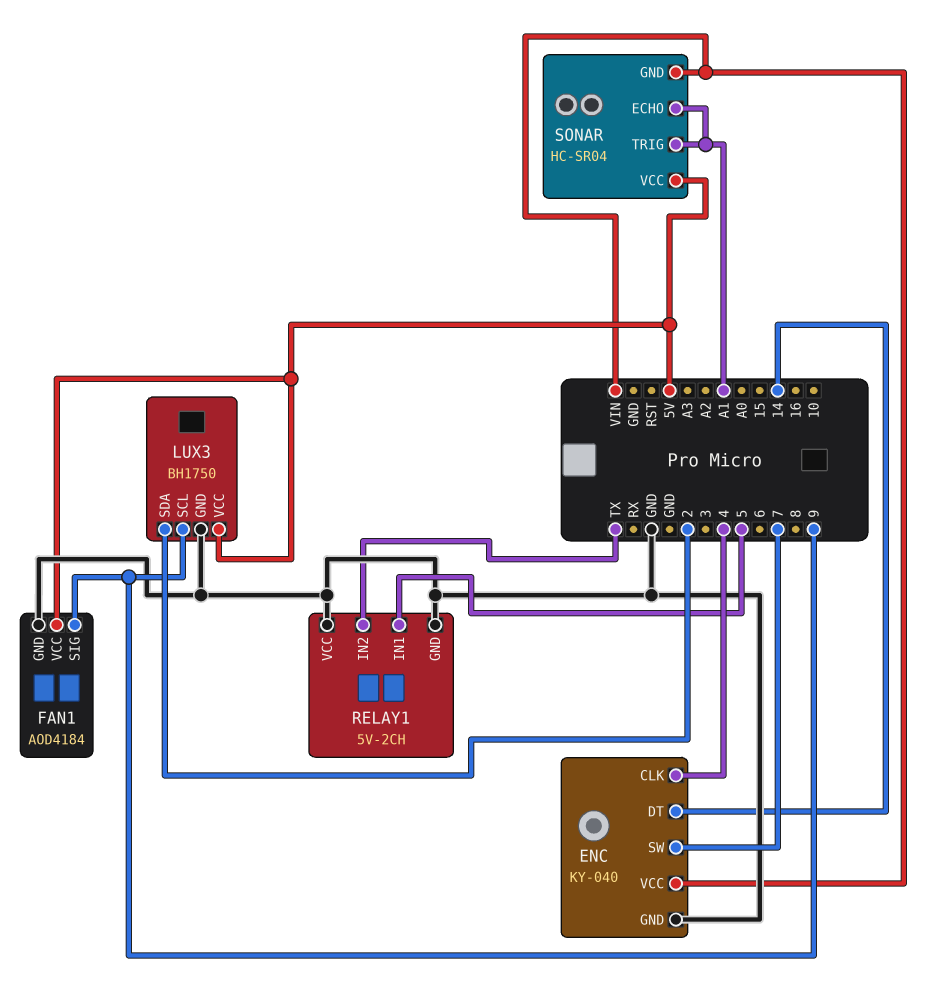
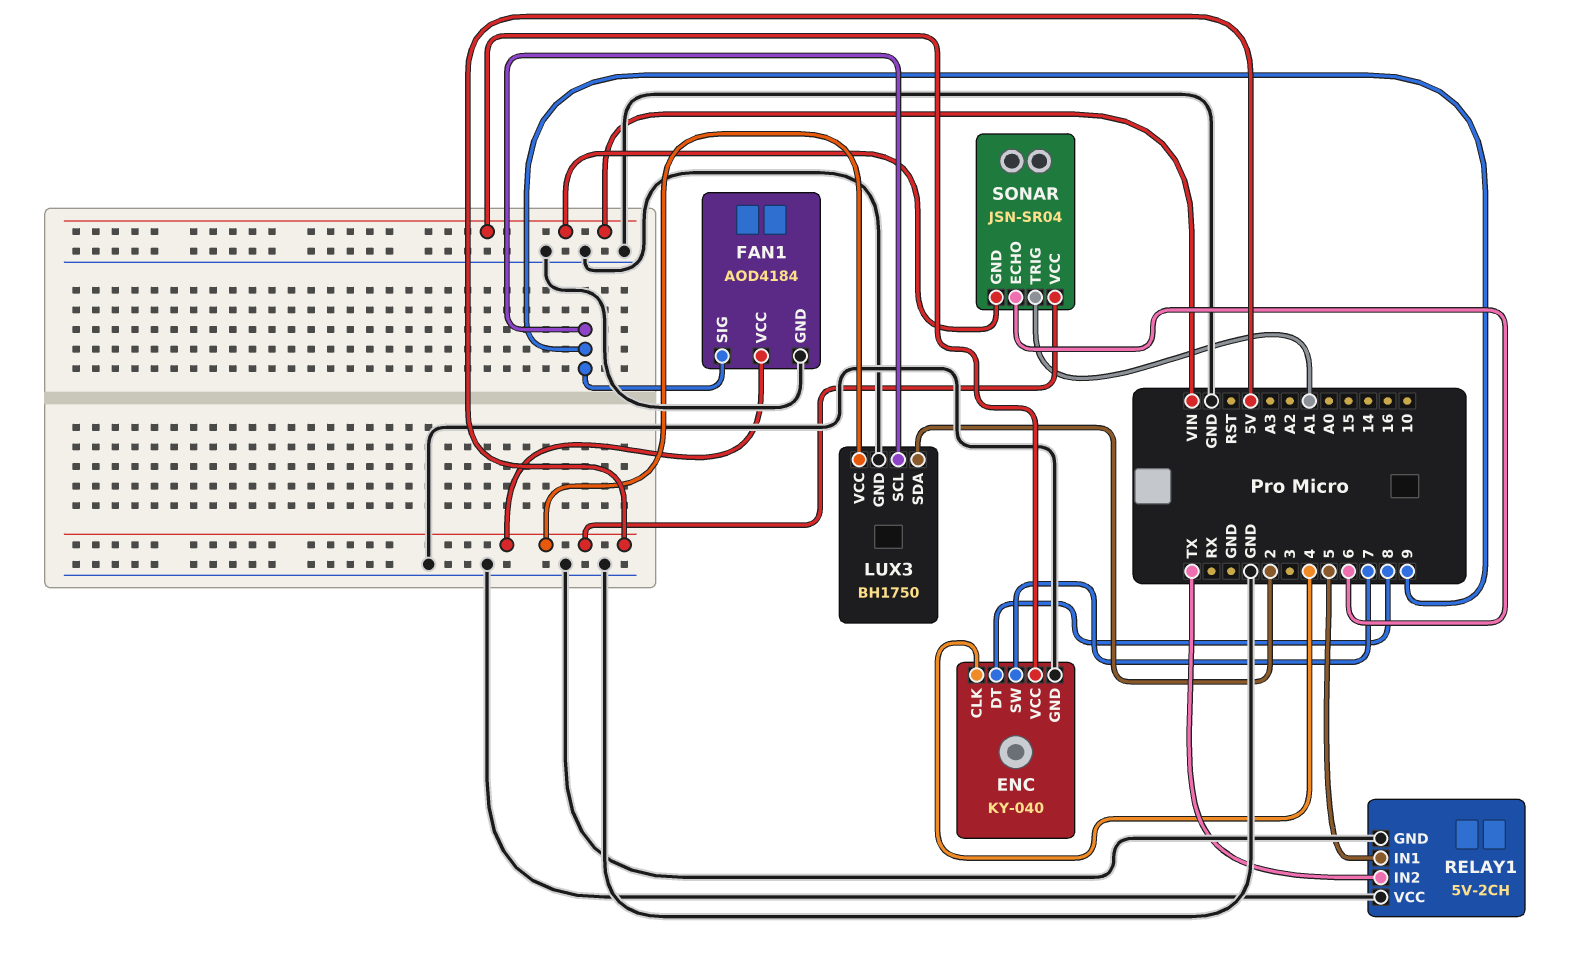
ENC pin DT: 14 -> 8
SONAR: HC-SR04 -> JSN-SR04
SONAR pin ECHO: A1 -> 6

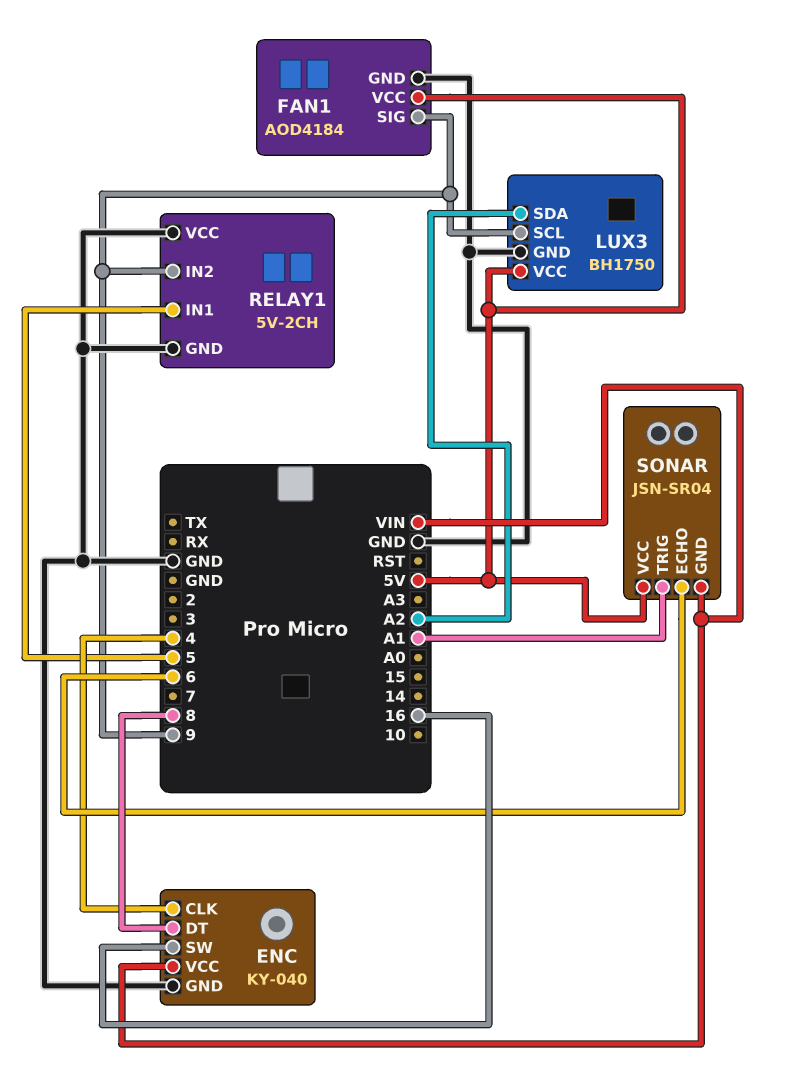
ENC pin SW: 7 -> 16
LUX3 pin SDA: 2 -> A2
RELAY1 pin IN2: TX -> 9

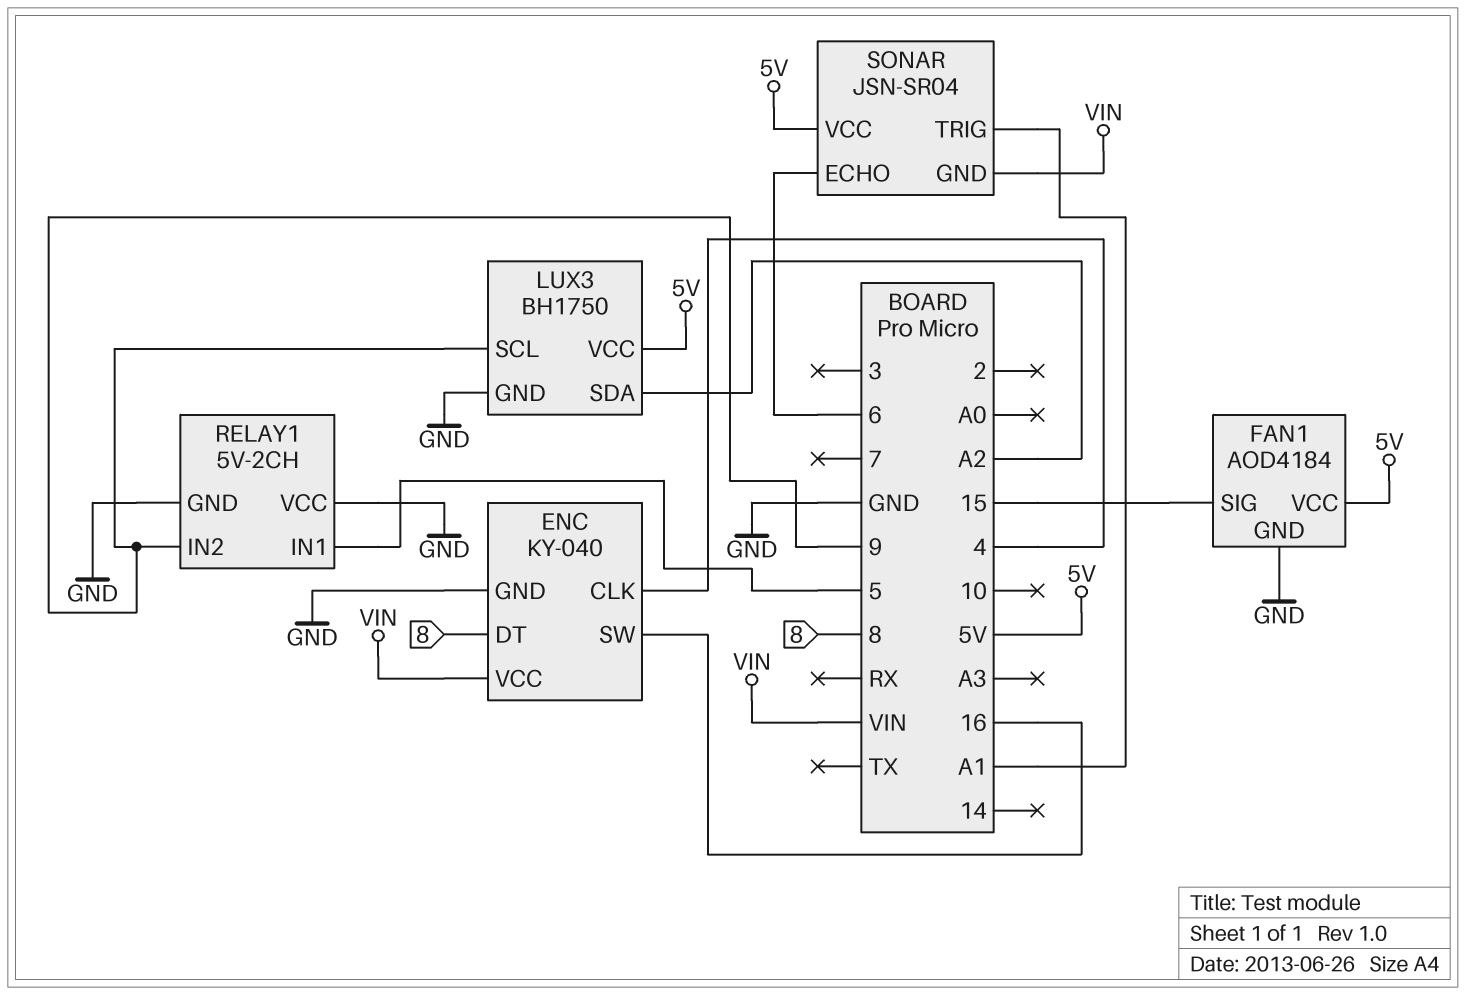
FAN1 pin SIG: 9 -> 15

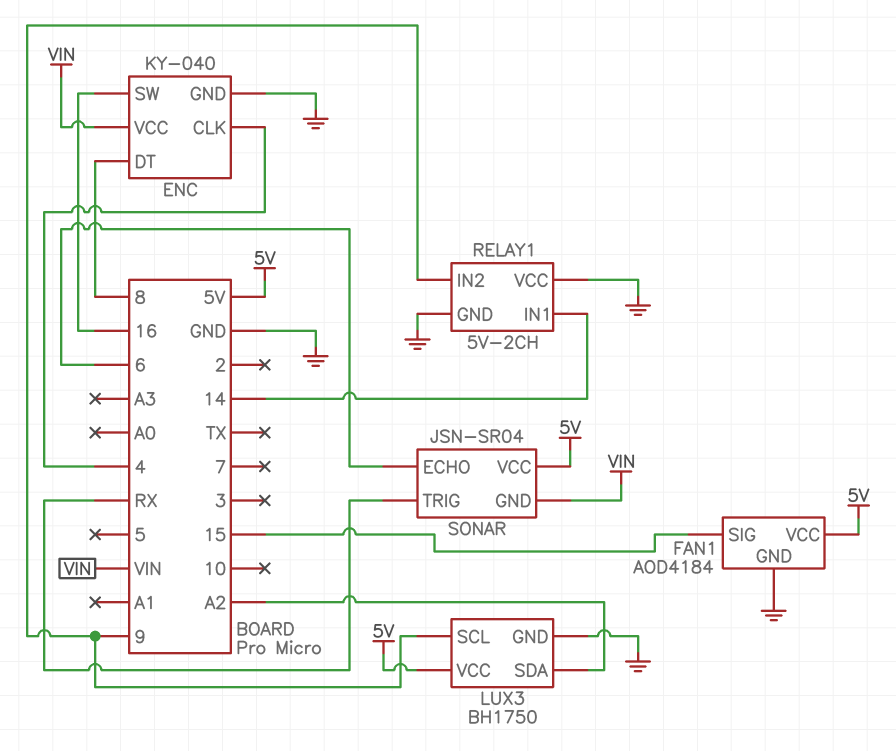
RELAY1 pin IN1: 5 -> 14
SONAR pin TRIG: A1 -> RX

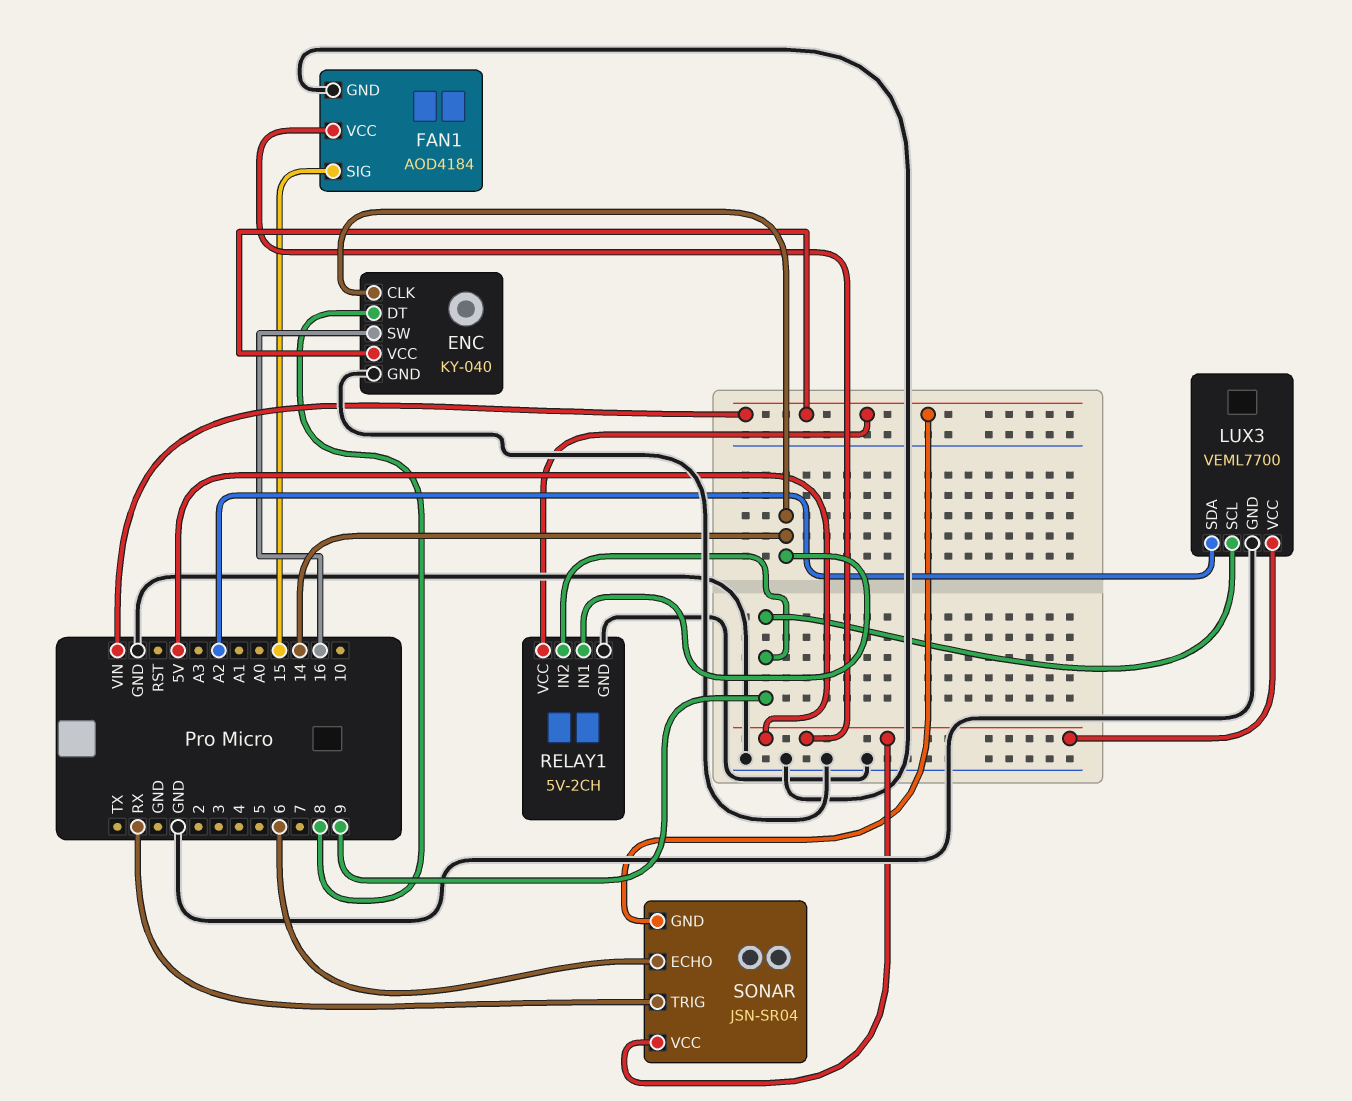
ENC pin CLK: 4 -> 14
LUX3: BH1750 -> VEML7700
RELAY1 pin VCC: GND -> VIN

